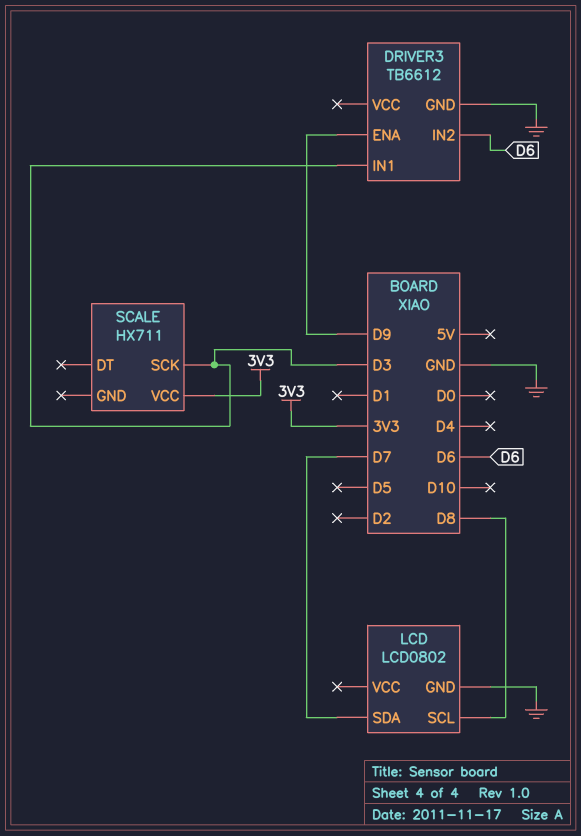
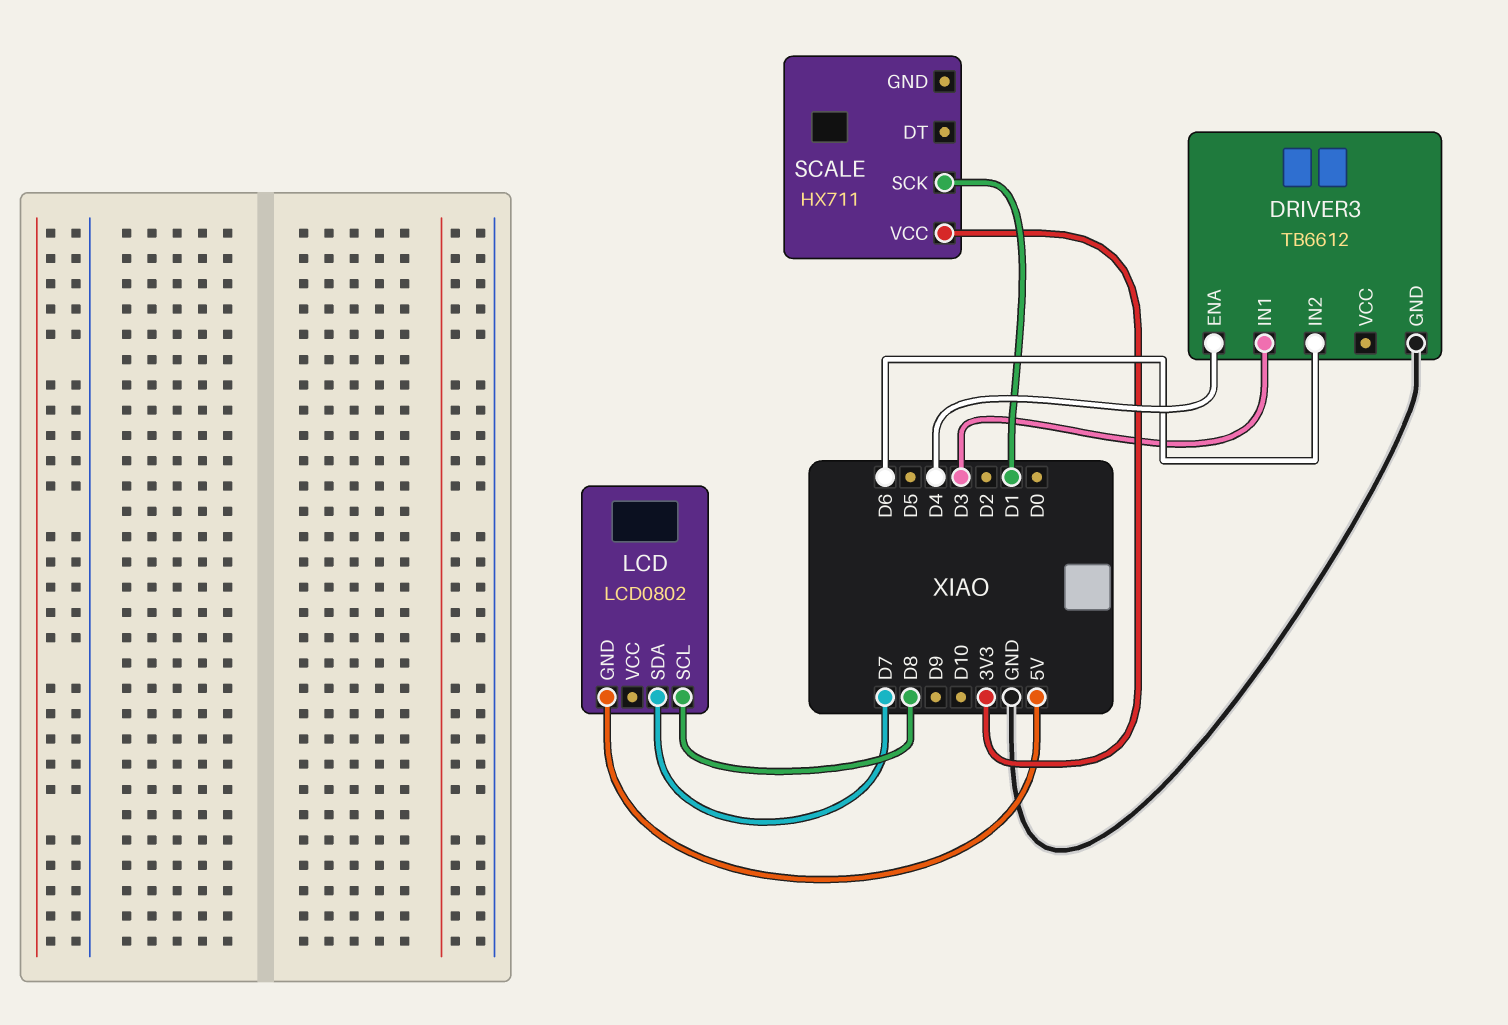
DRIVER3 pin ENA: D9 -> D4
LCD pin GND: GND -> 5V
SCALE pin SCK: D3 -> D1

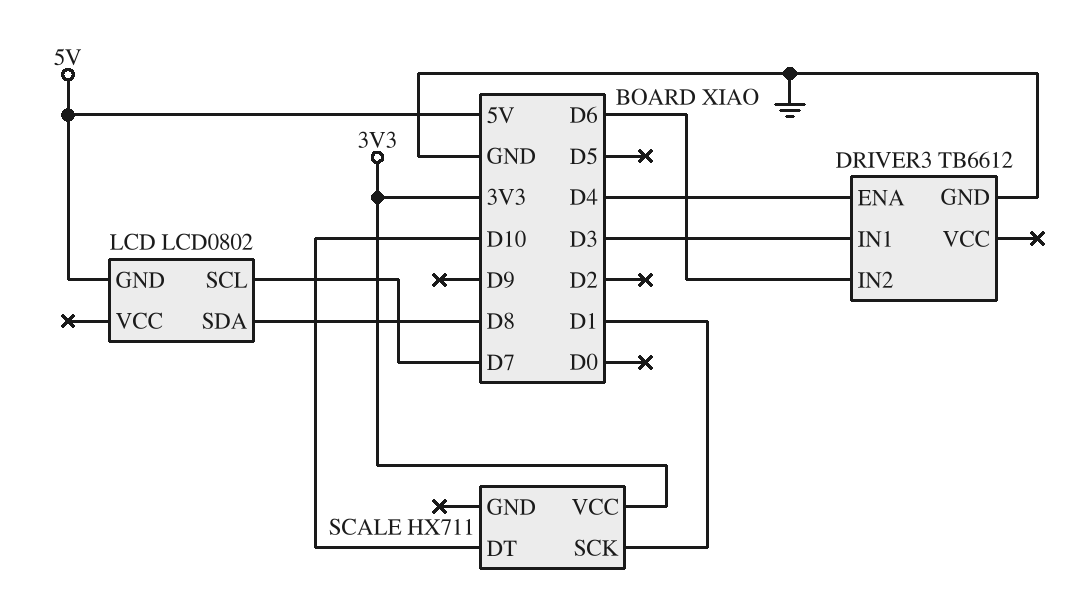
LCD pin SCL: D8 -> D7
LCD pin SDA: D7 -> D8
SCALE pin DT: none -> D10

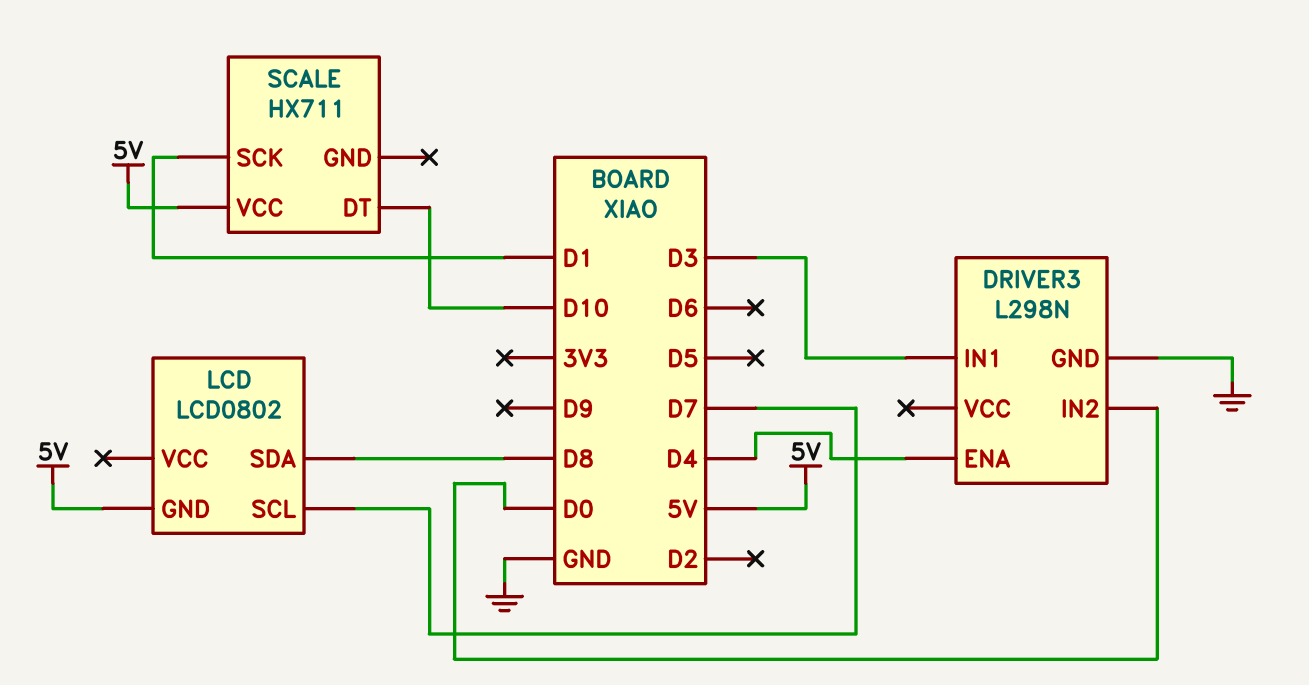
DRIVER3: TB6612 -> L298N
DRIVER3 pin IN2: D6 -> D0
SCALE pin VCC: 3V3 -> 5V

